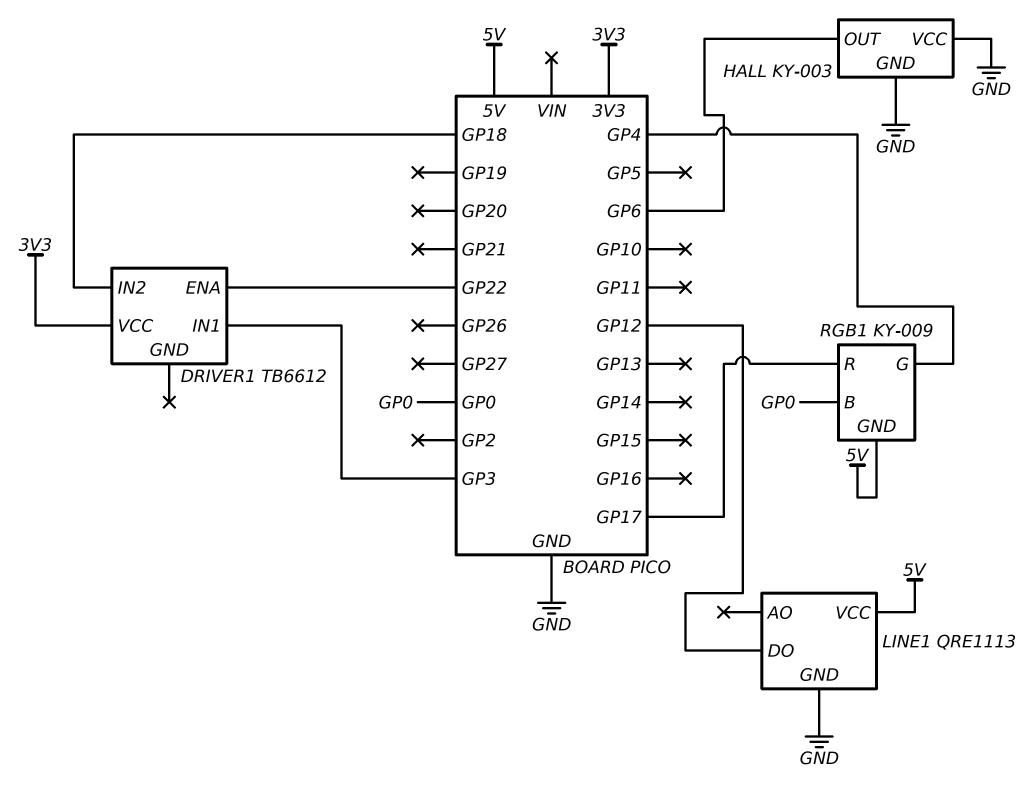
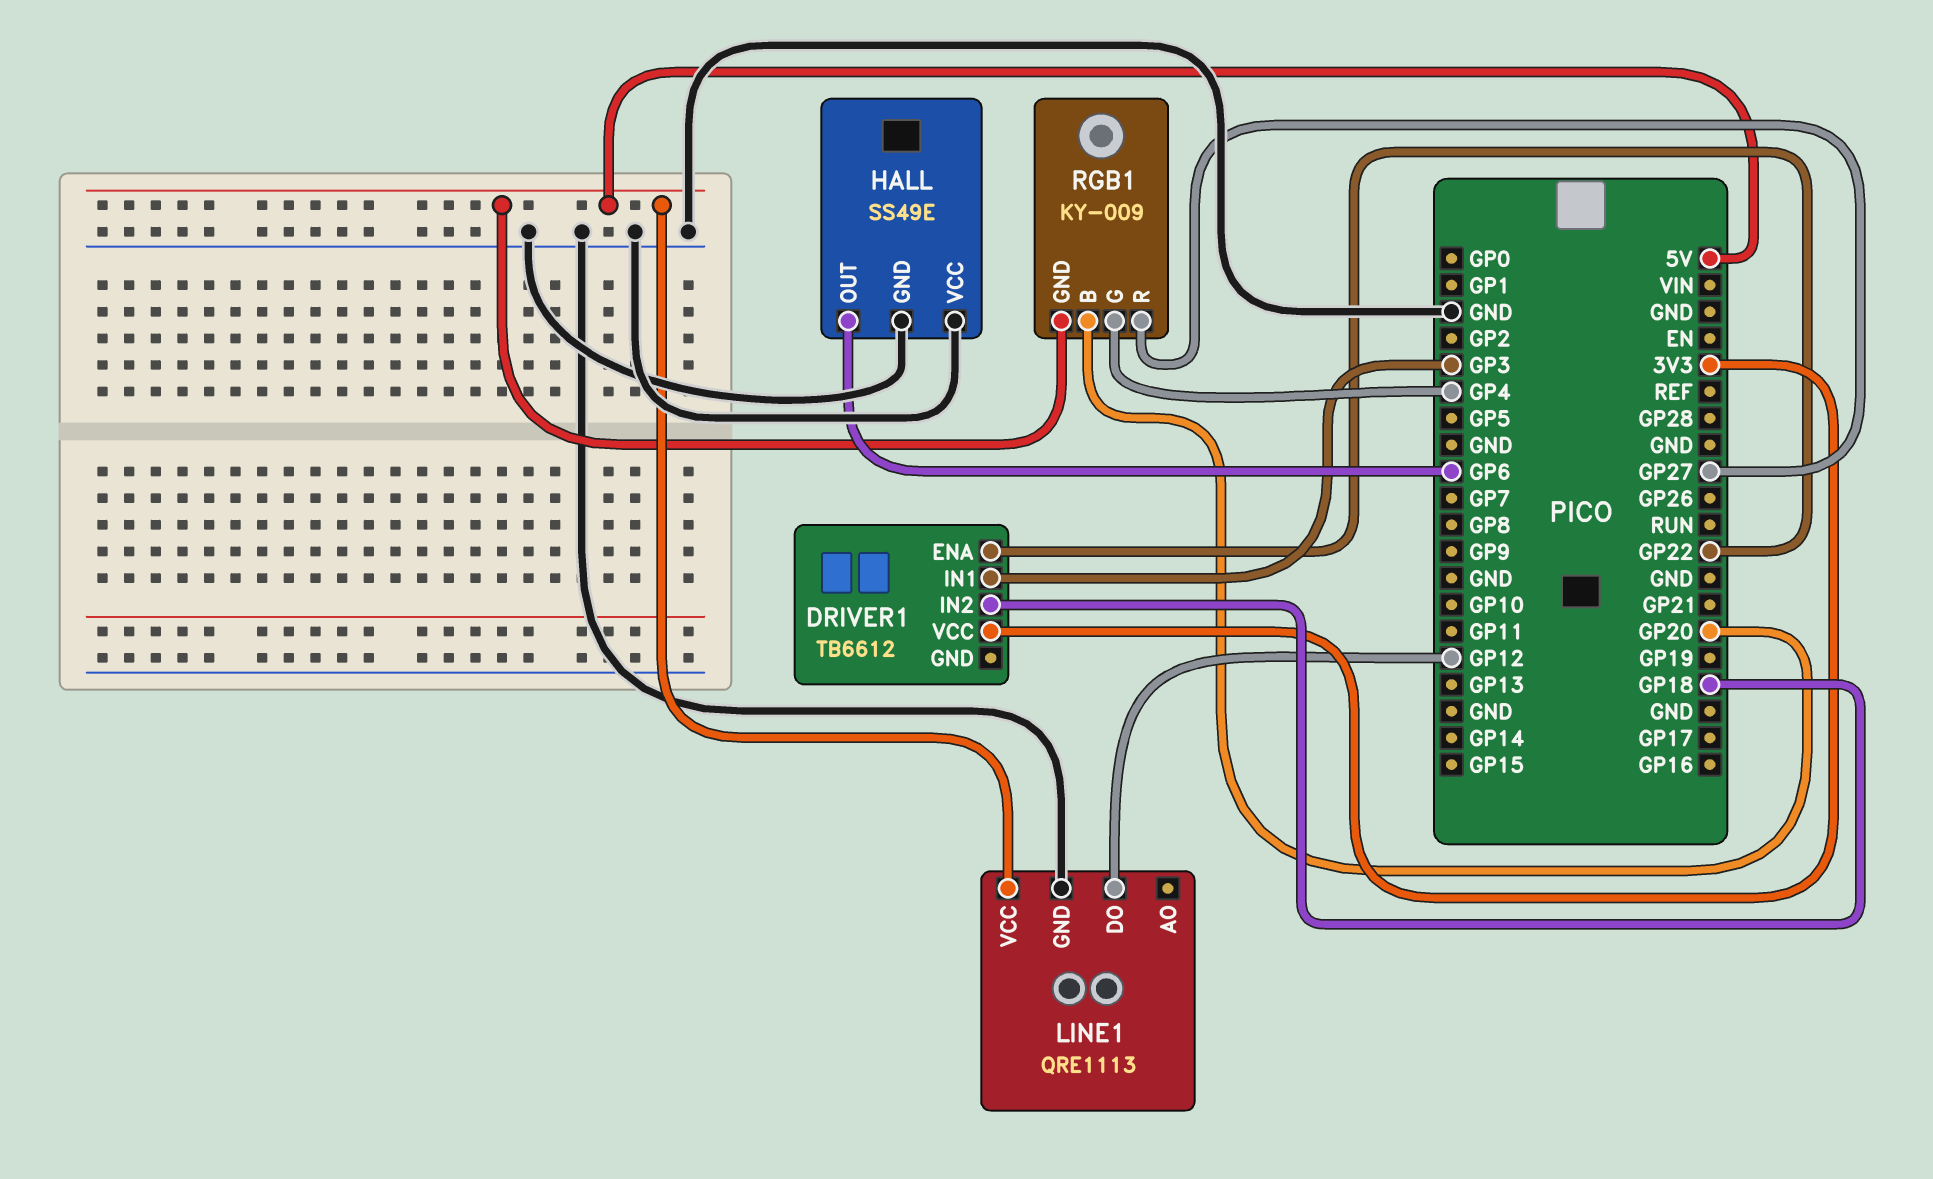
HALL: KY-003 -> SS49E
RGB1 pin B: GP0 -> GP20
RGB1 pin R: GP17 -> GP27

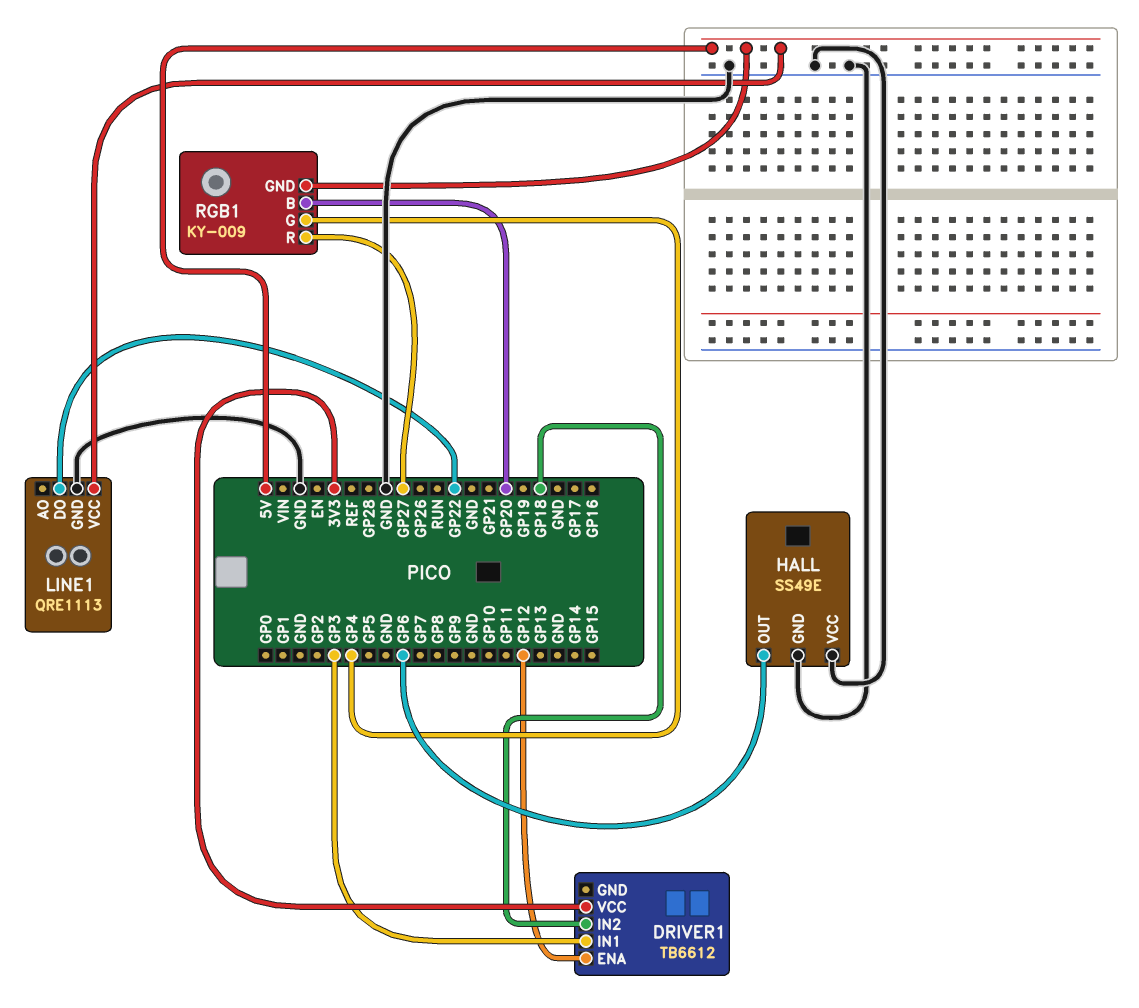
DRIVER1 pin ENA: GP22 -> GP12
LINE1 pin DO: GP12 -> GP22

